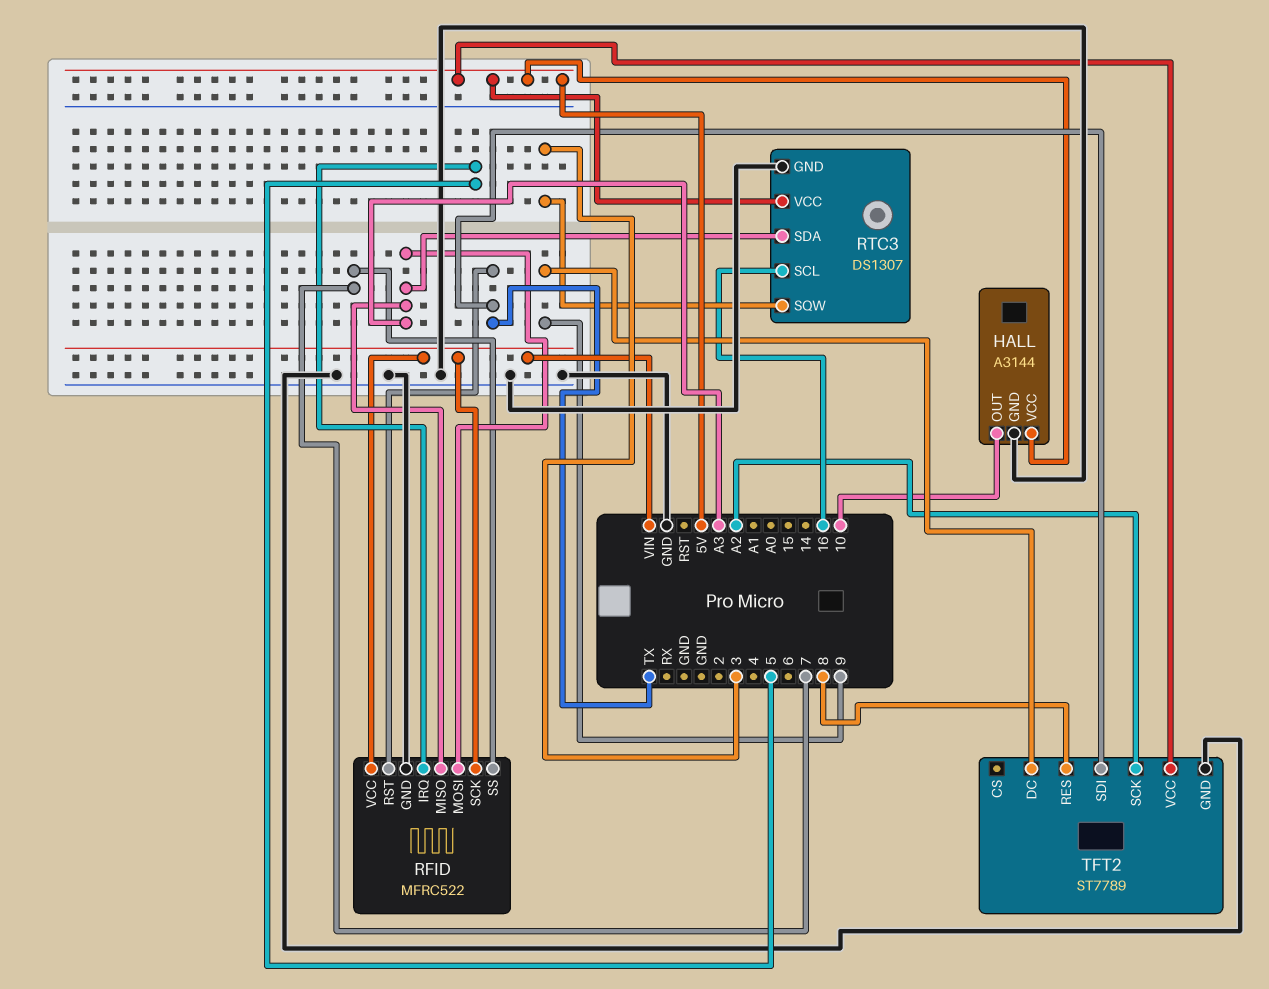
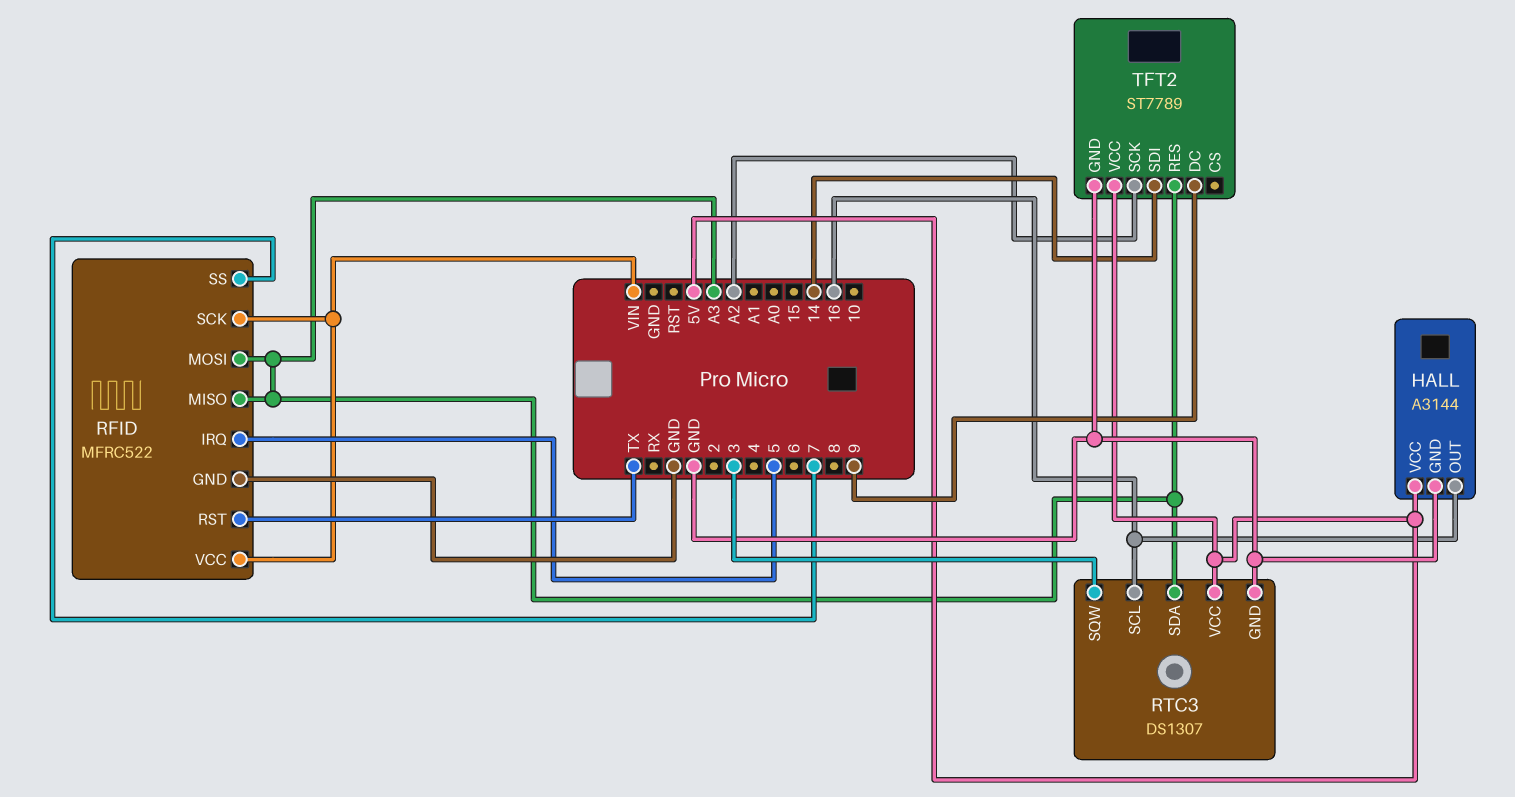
HALL pin OUT: 10 -> 16
TFT2 pin RES: 8 -> A3
TFT2 pin SDI: TX -> 14

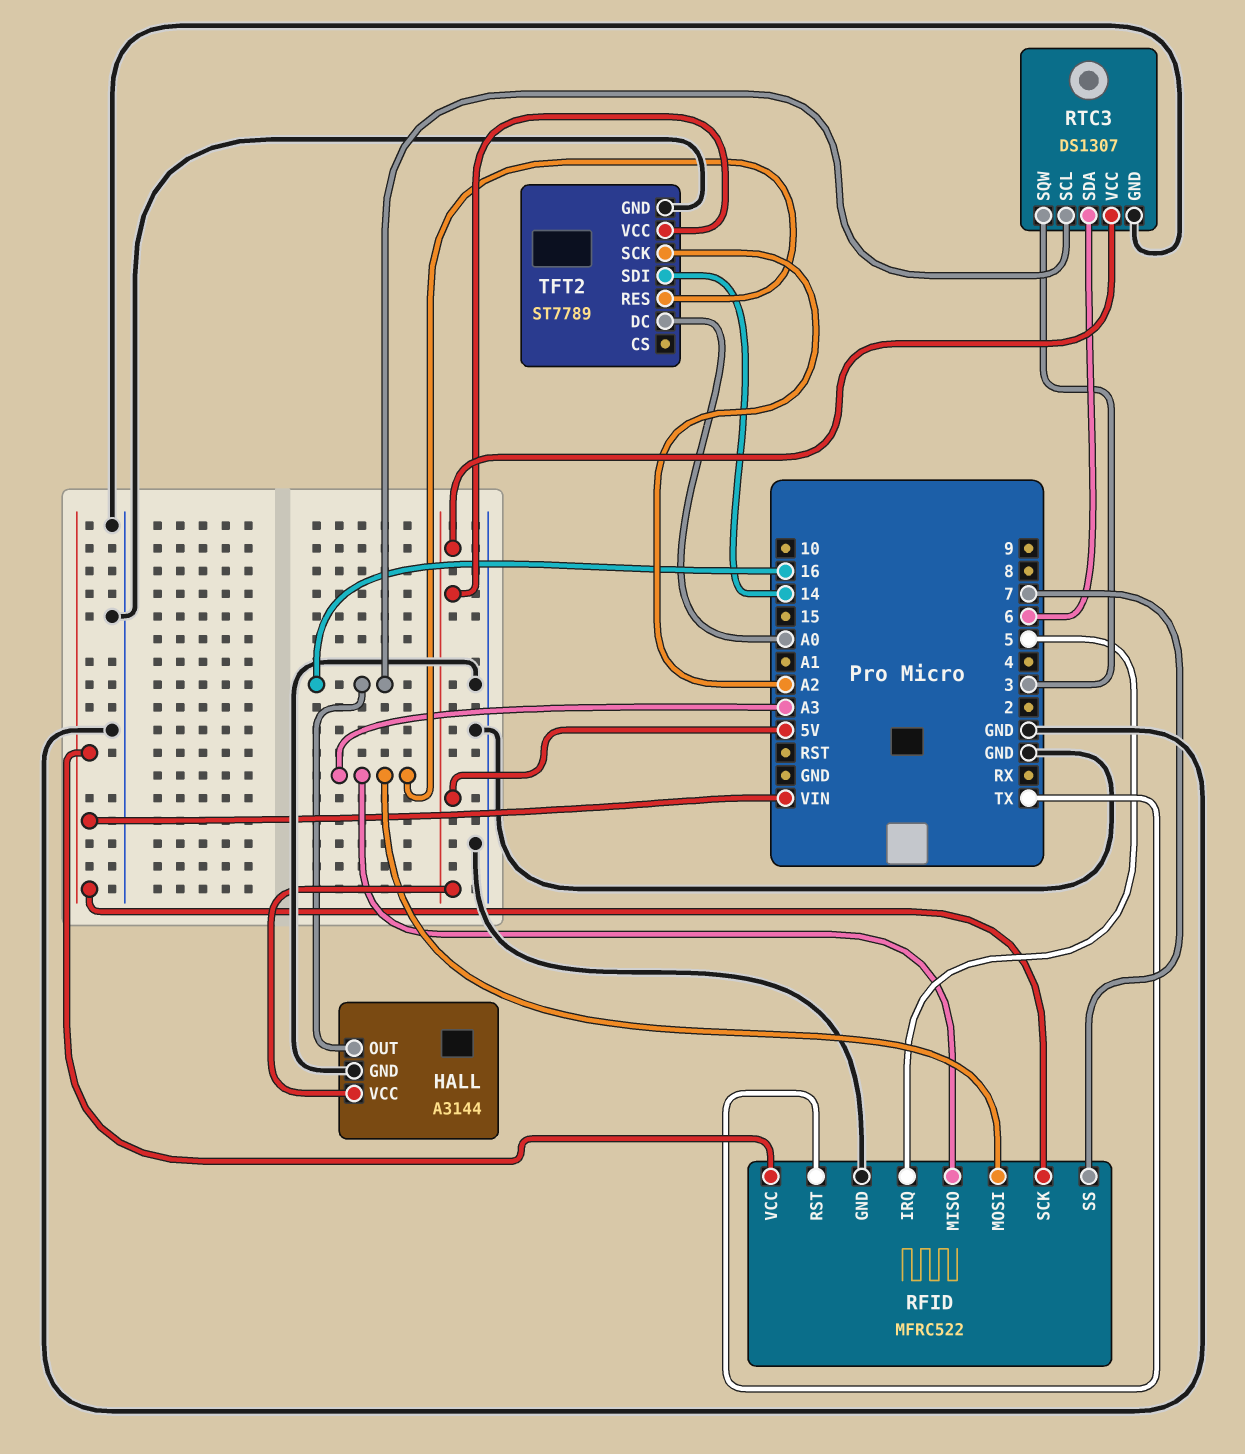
RTC3 pin SDA: A3 -> 6
TFT2 pin DC: 9 -> A0

